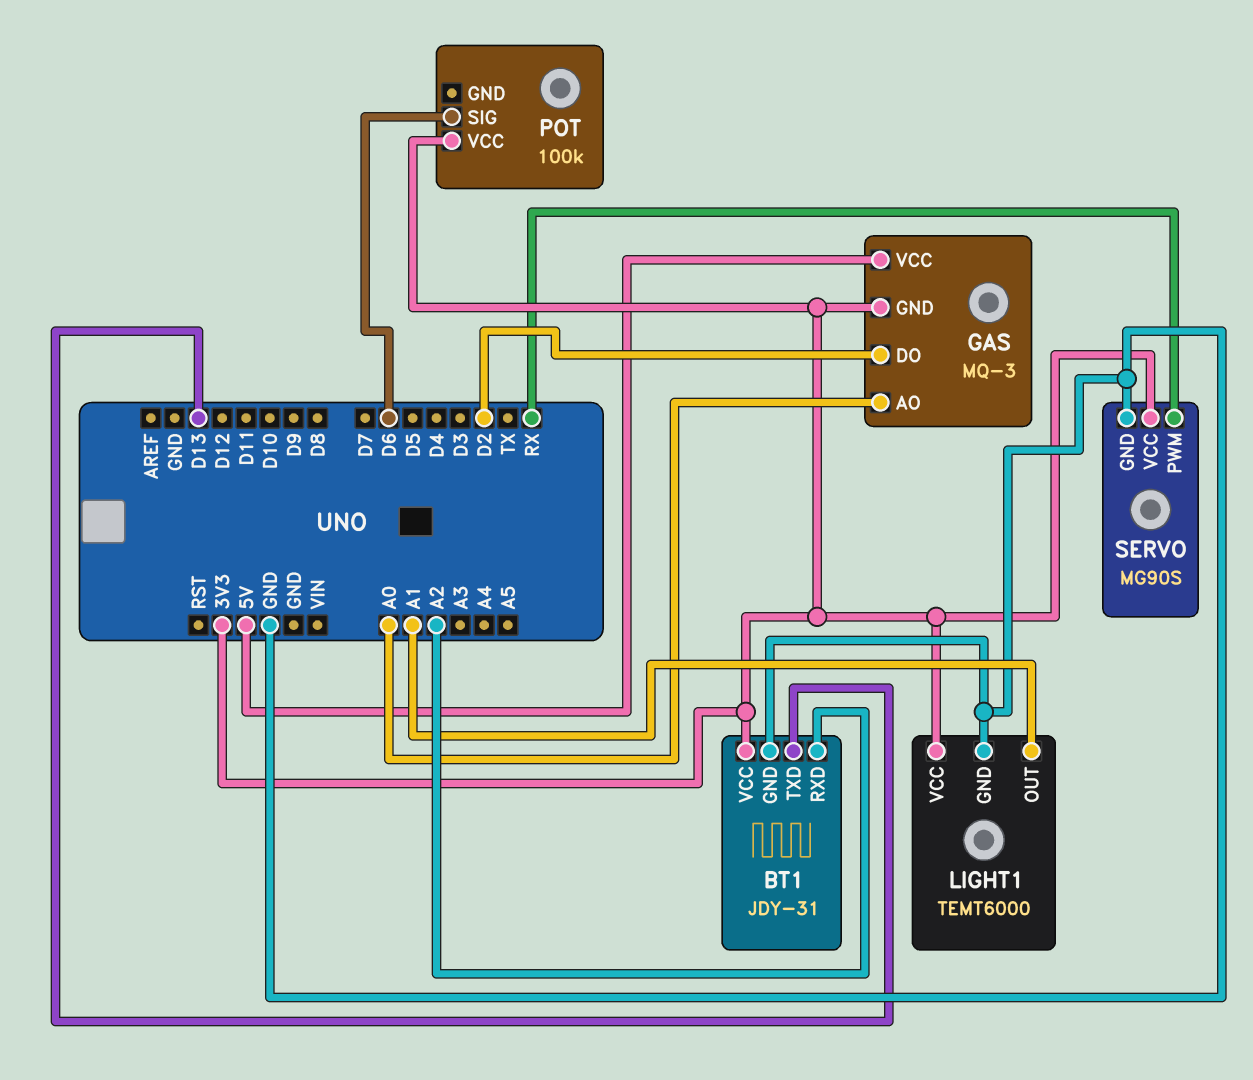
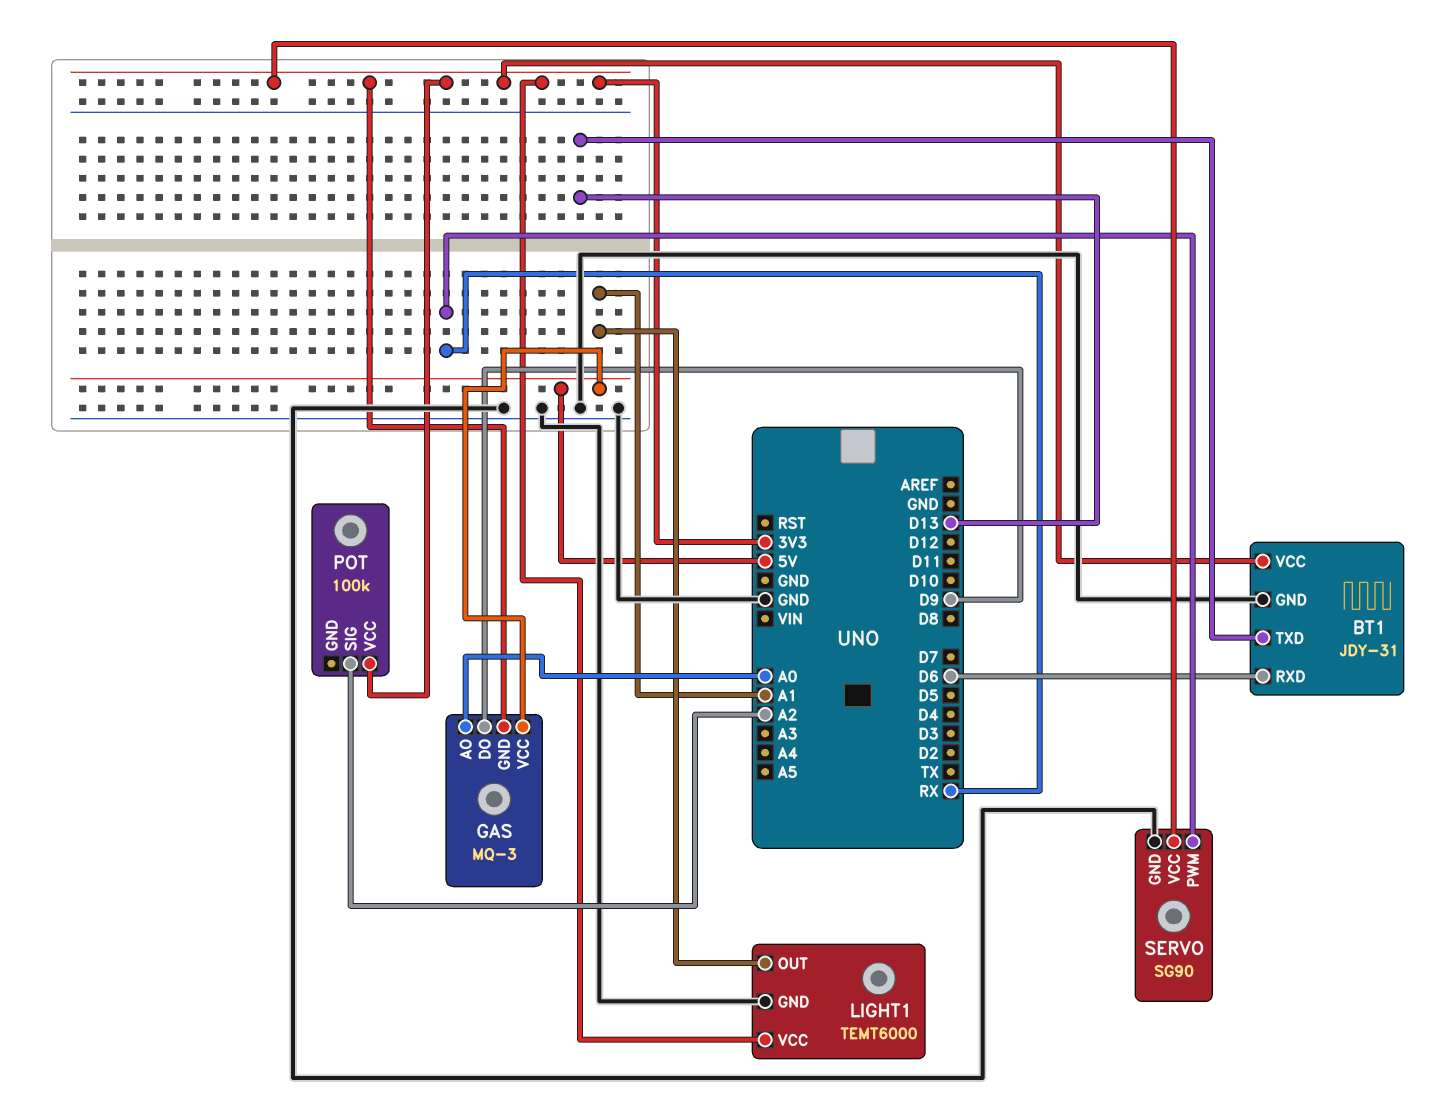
BT1 pin RXD: A2 -> D6
GAS pin DO: D2 -> D9
POT pin SIG: D6 -> A2
SERVO: MG90S -> SG90

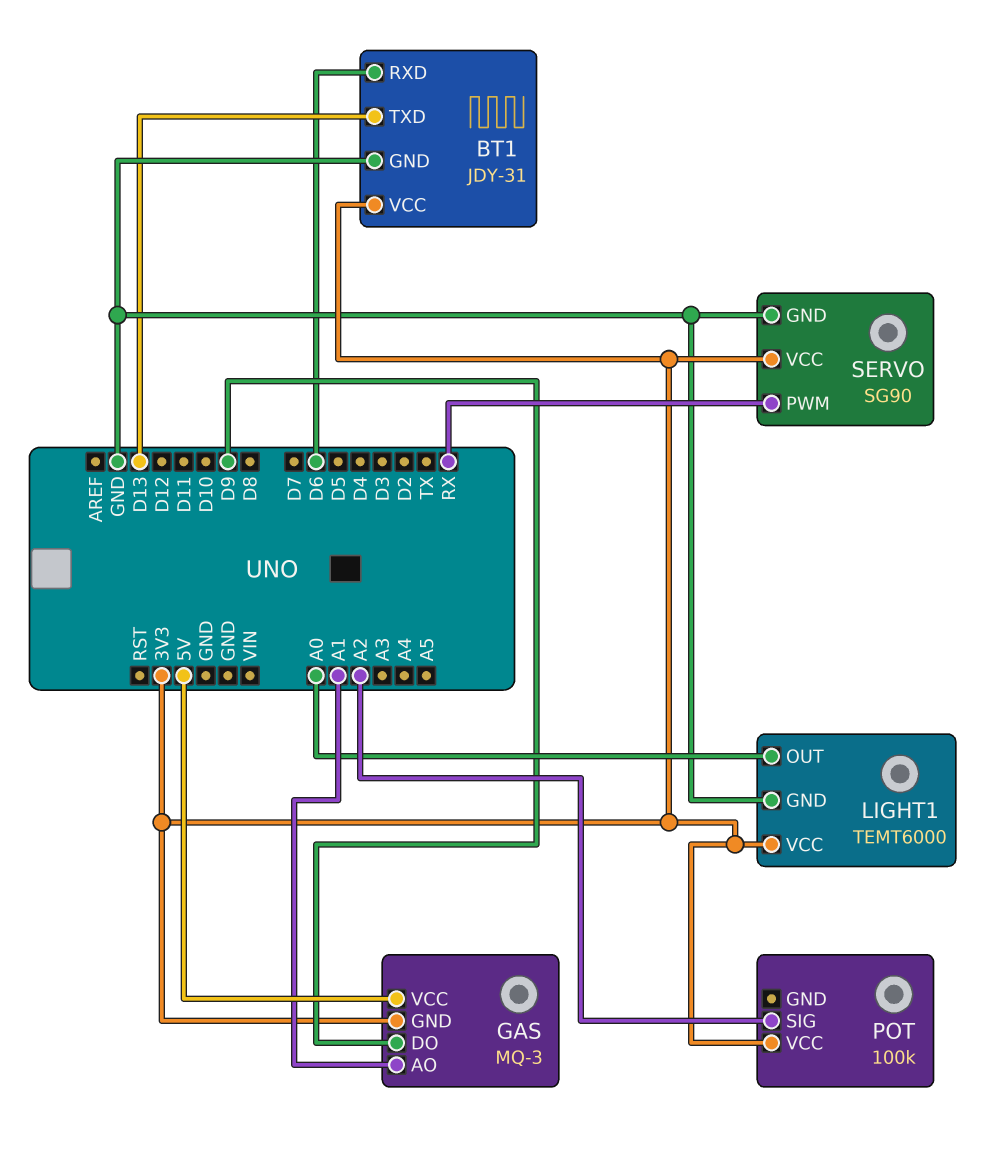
GAS pin AO: A0 -> A1
LIGHT1 pin OUT: A1 -> A0

